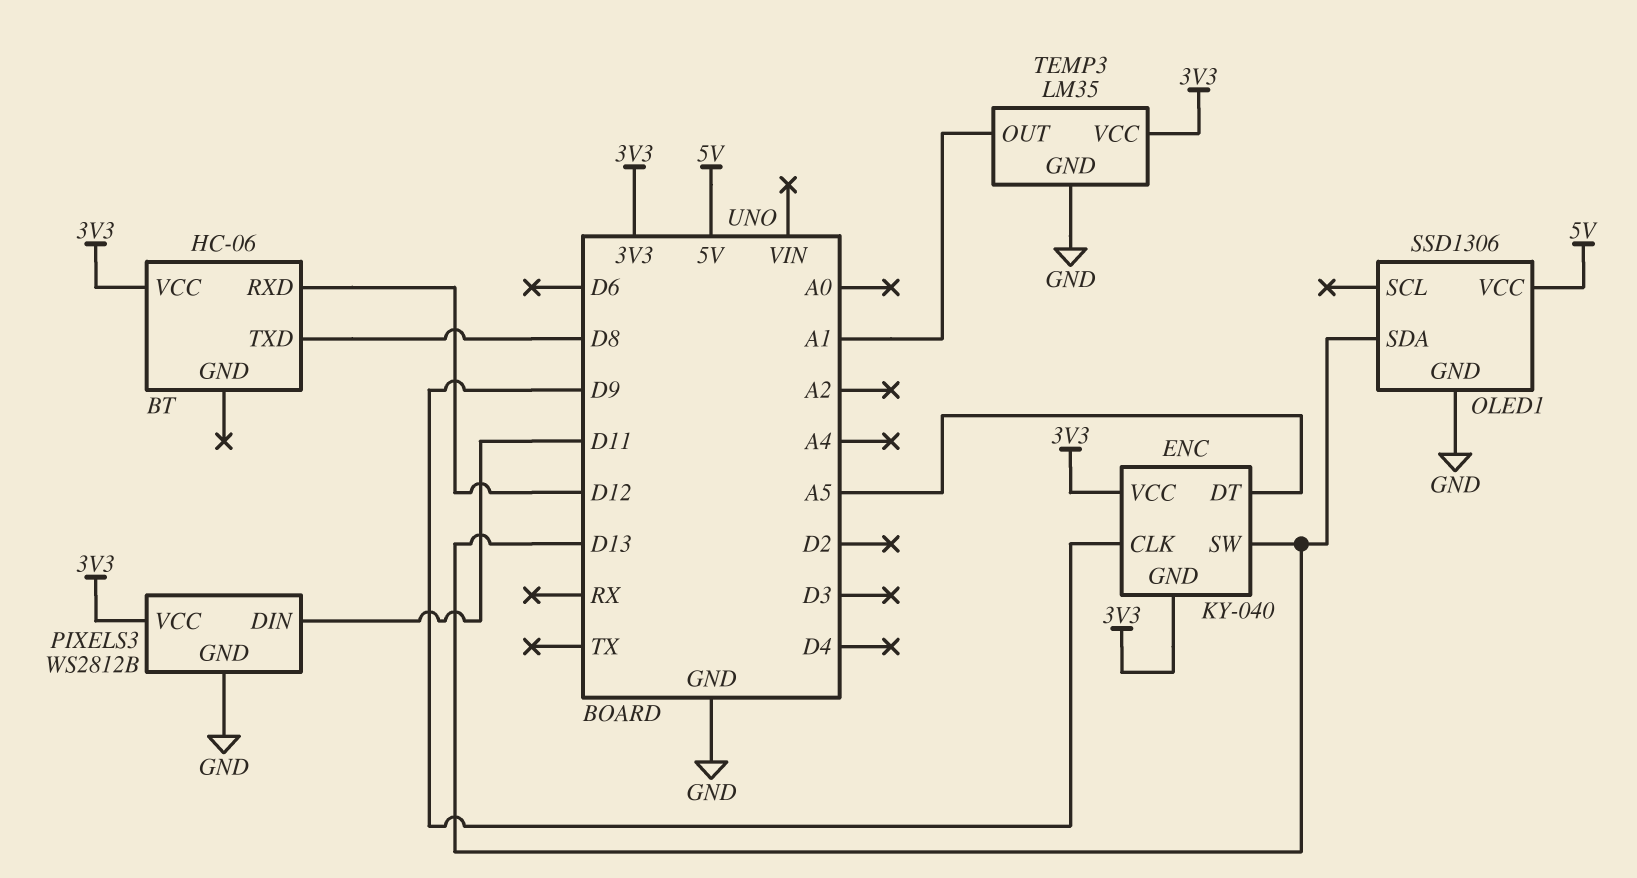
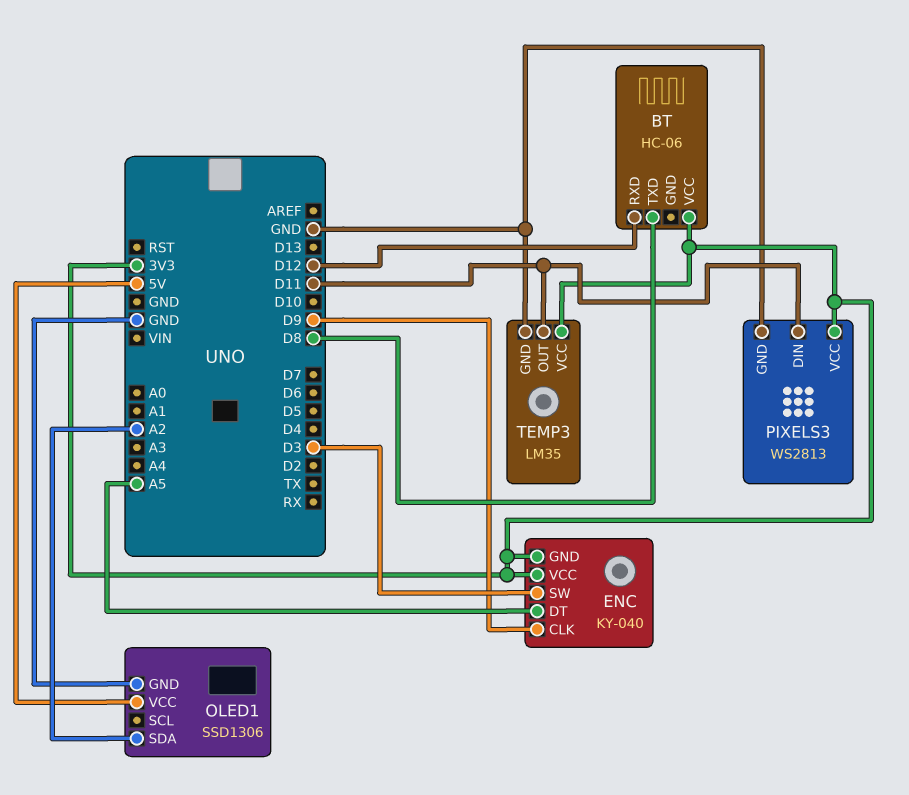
ENC pin SW: D13 -> D3
OLED1 pin SDA: D13 -> A2
PIXELS3: WS2812B -> WS2813
TEMP3 pin OUT: A1 -> D11

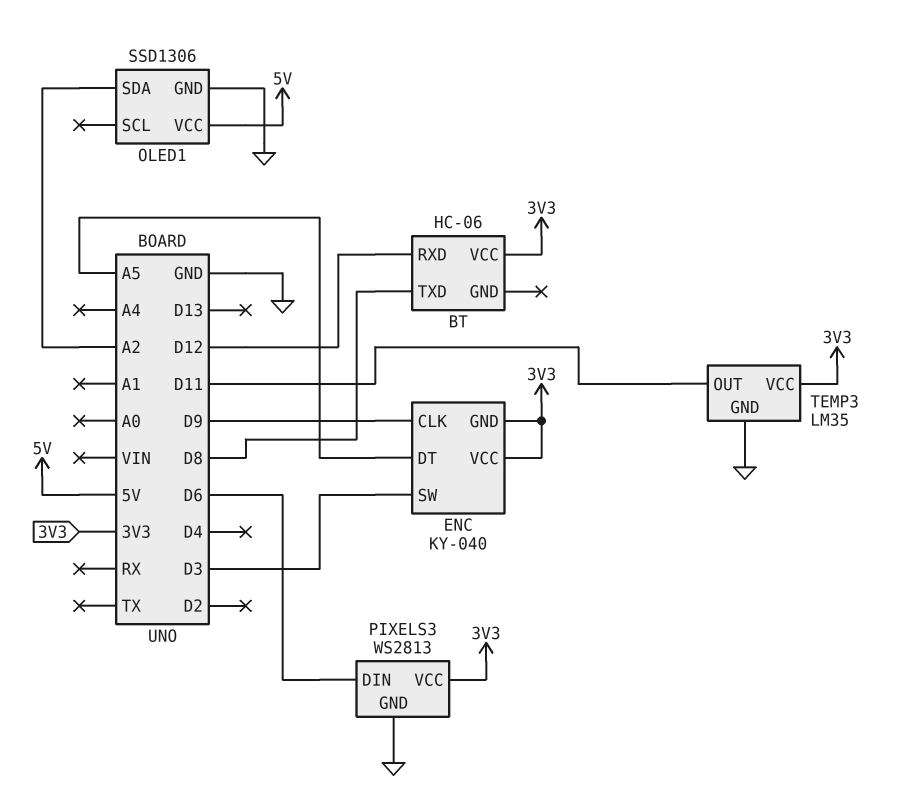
PIXELS3 pin DIN: D11 -> D6

